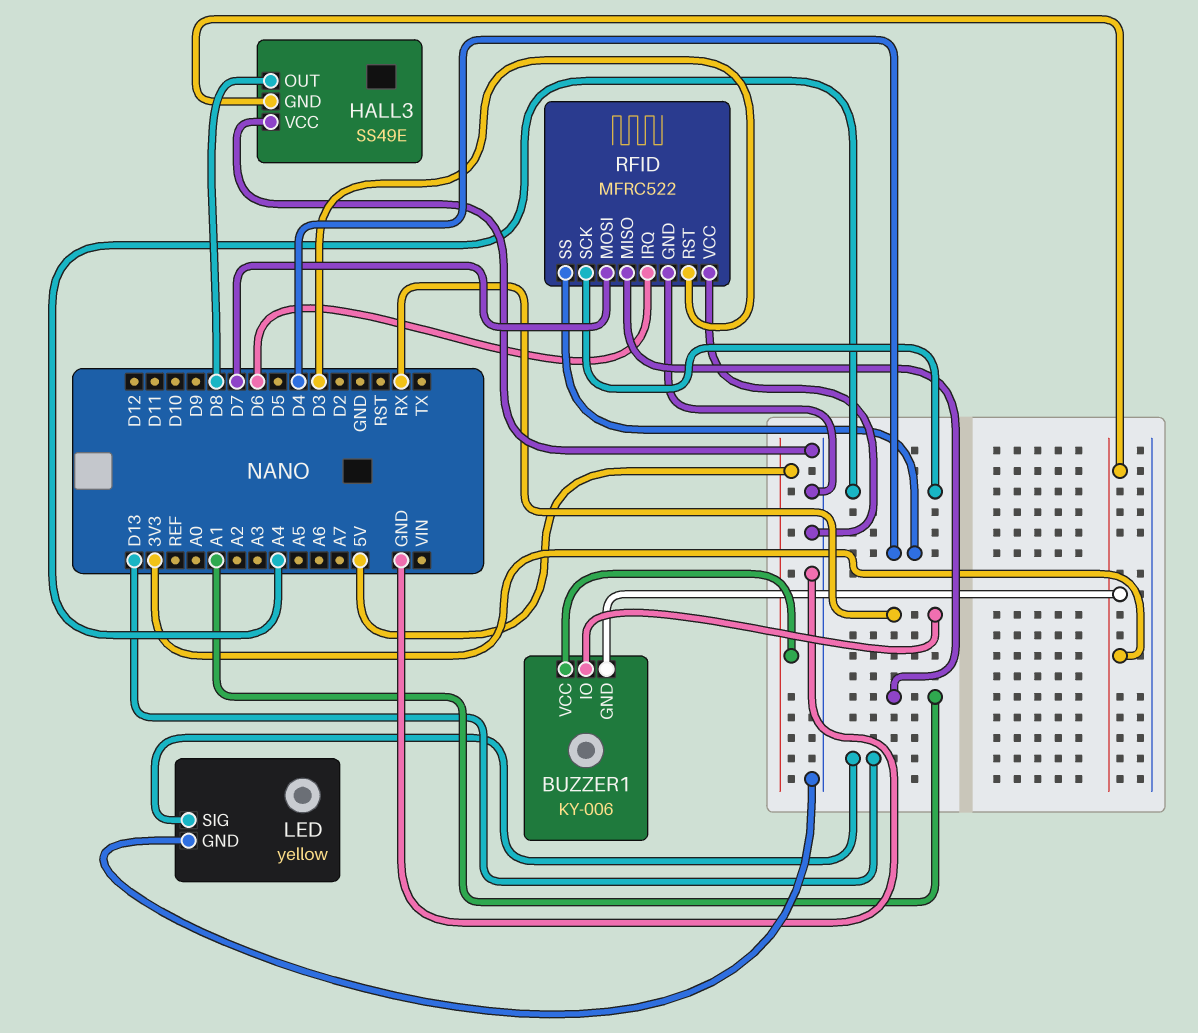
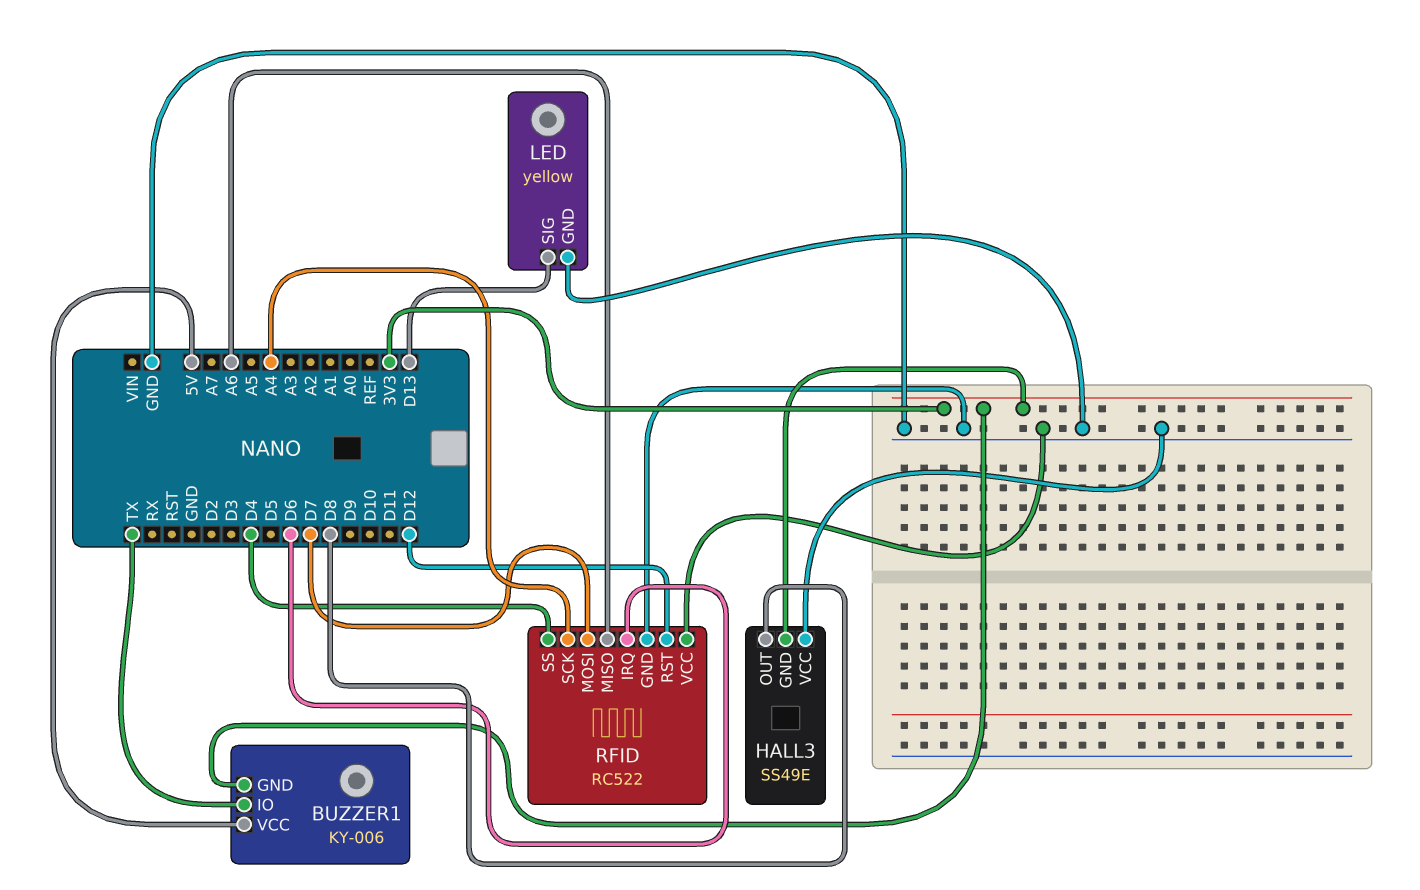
BUZZER1 pin IO: RX -> TX
RFID: MFRC522 -> RC522
RFID pin MISO: A1 -> A6
RFID pin RST: D3 -> D12

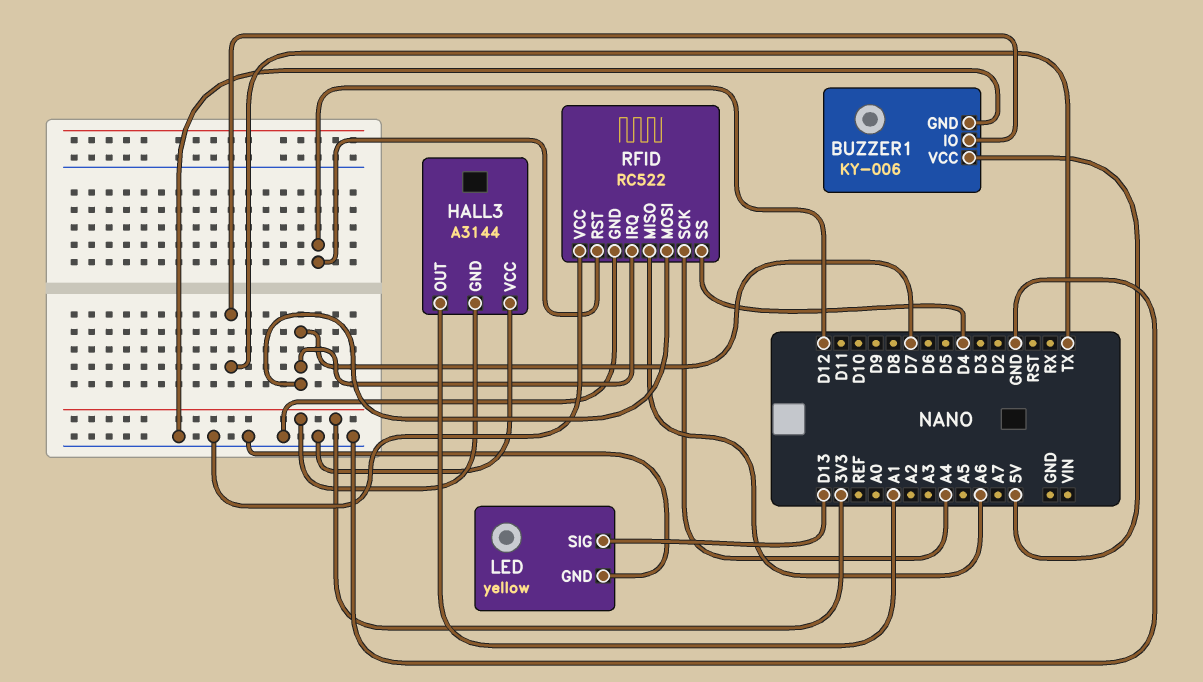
BUZZER1 pin GND: 3V3 -> GND
HALL3: SS49E -> A3144
HALL3 pin OUT: D8 -> A1
RFID pin IRQ: D6 -> D7

